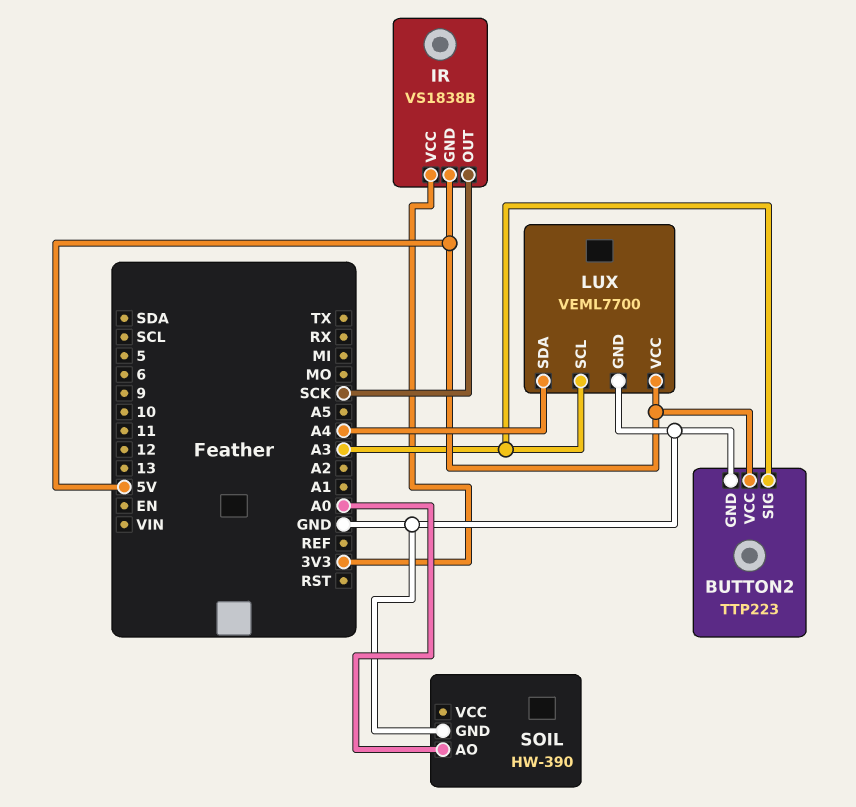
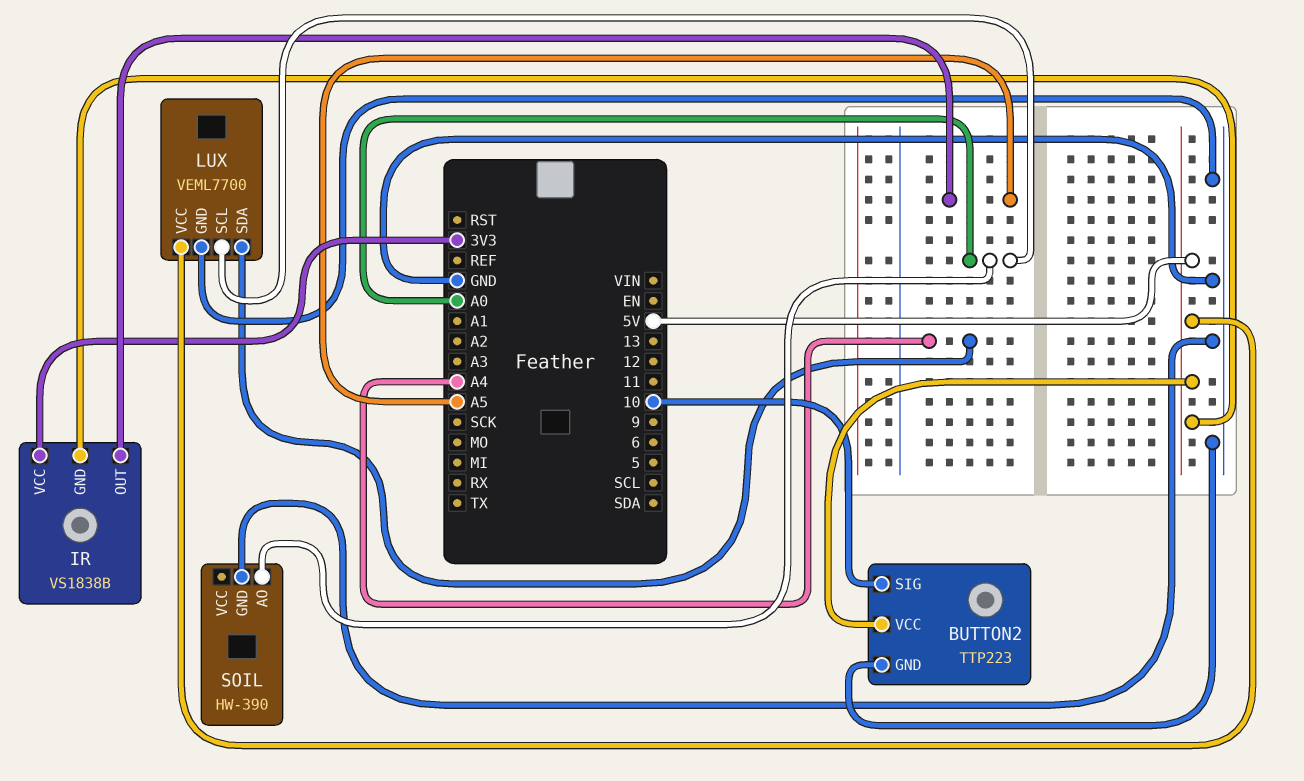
BUTTON2 pin SIG: A3 -> 10
IR pin OUT: SCK -> A5
LUX pin SCL: A3 -> A0

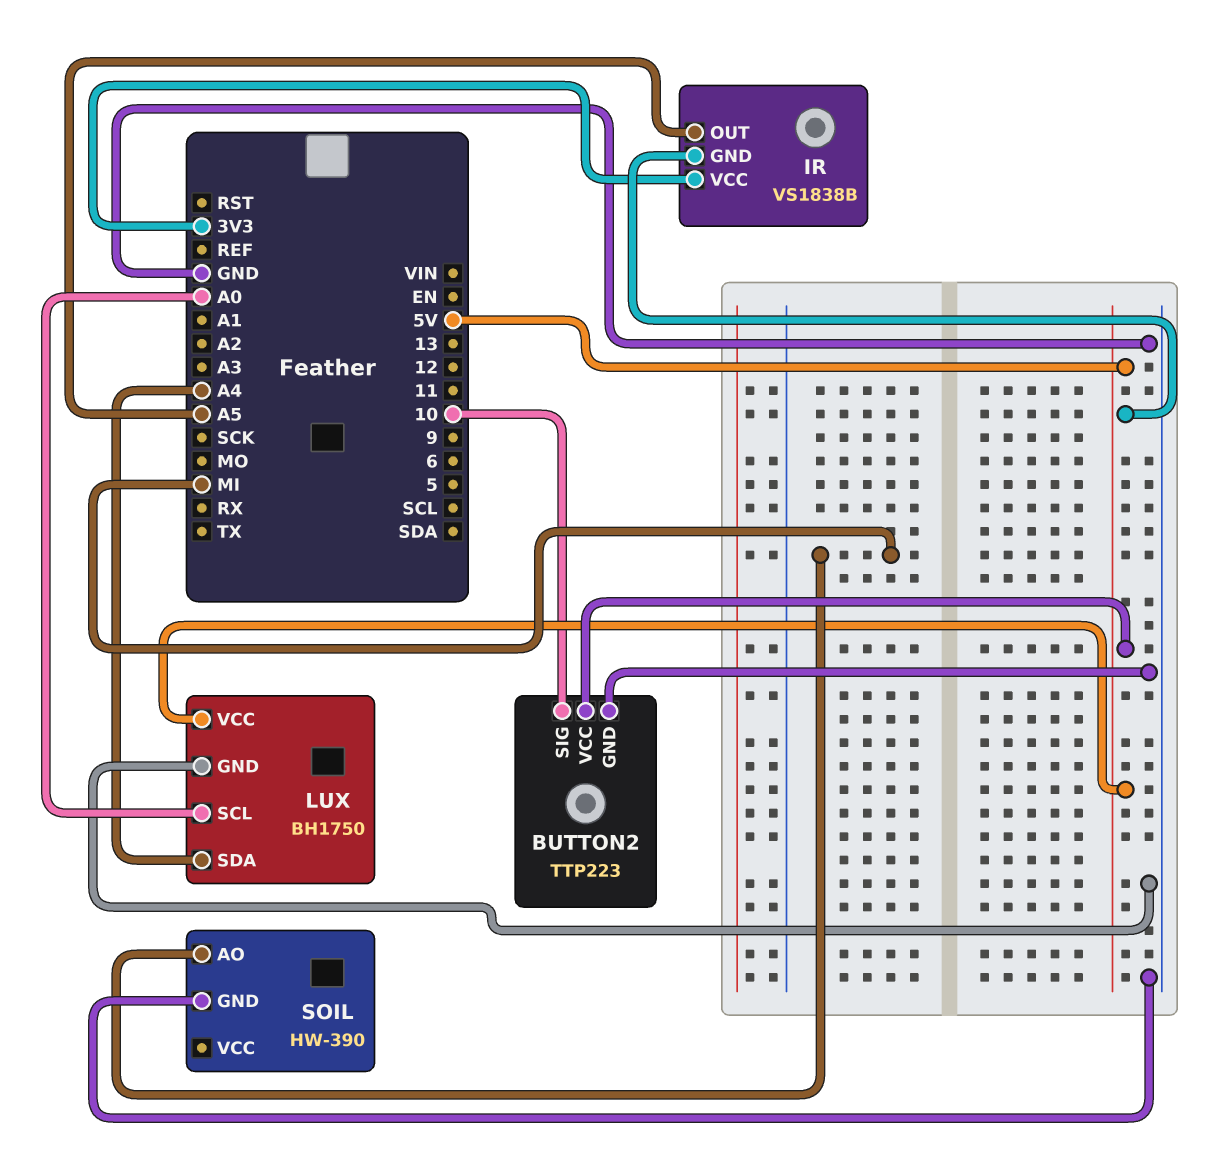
LUX: VEML7700 -> BH1750
SOIL pin AO: A0 -> MI

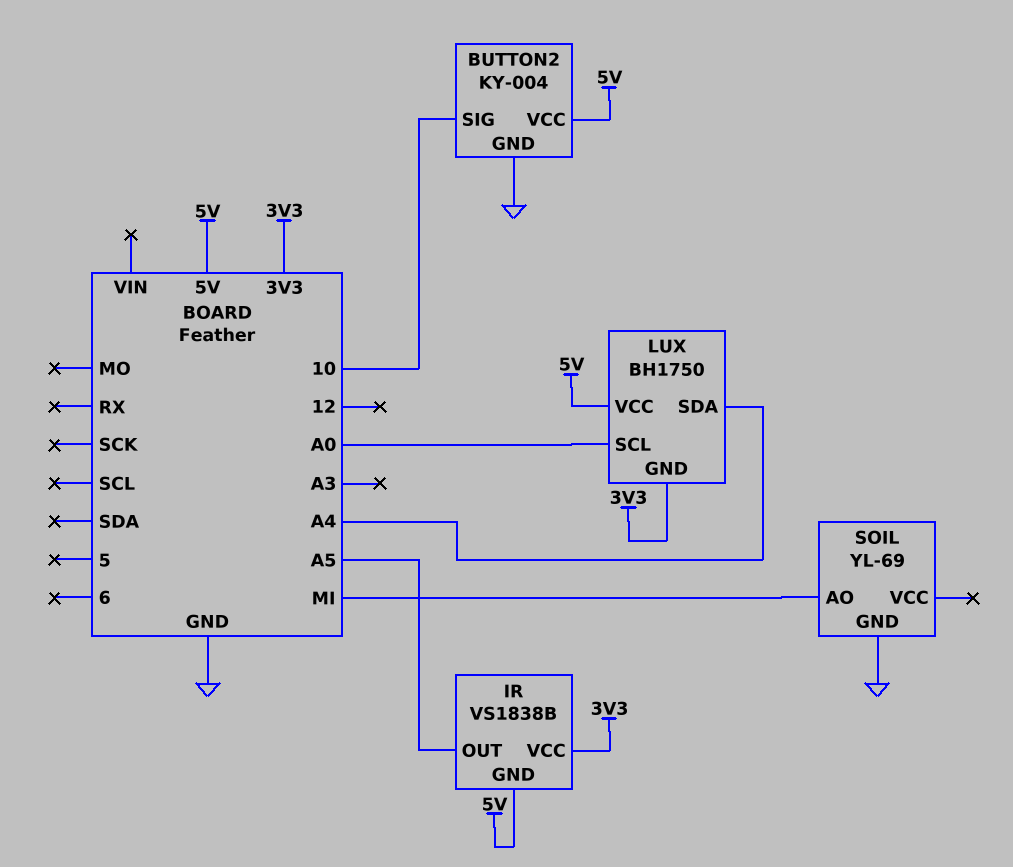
BUTTON2: TTP223 -> KY-004
LUX pin GND: GND -> 3V3
SOIL: HW-390 -> YL-69

